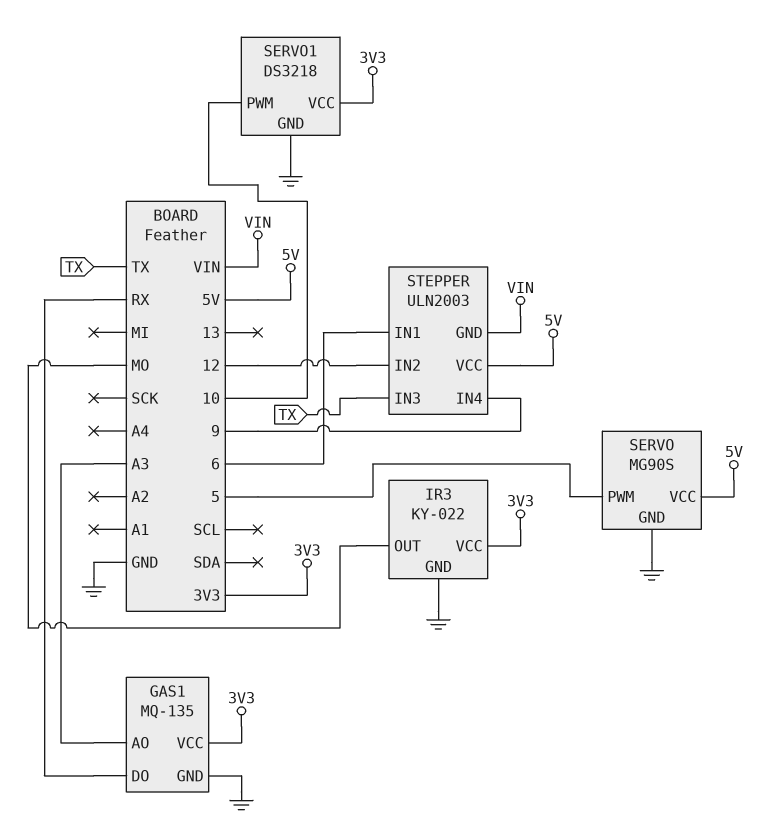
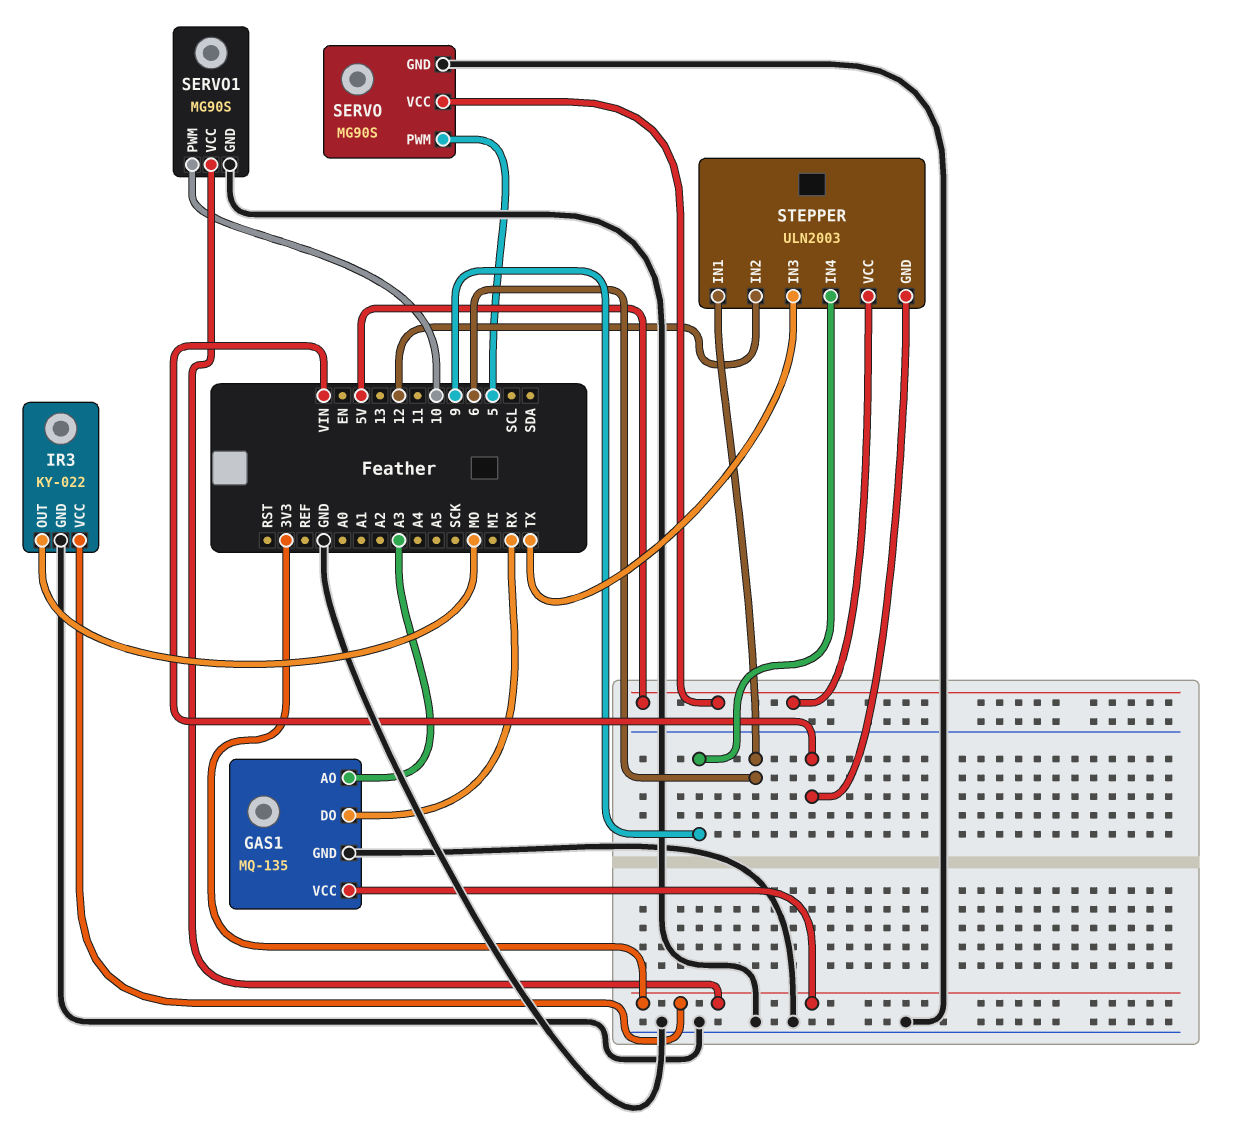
SERVO1: DS3218 -> MG90S

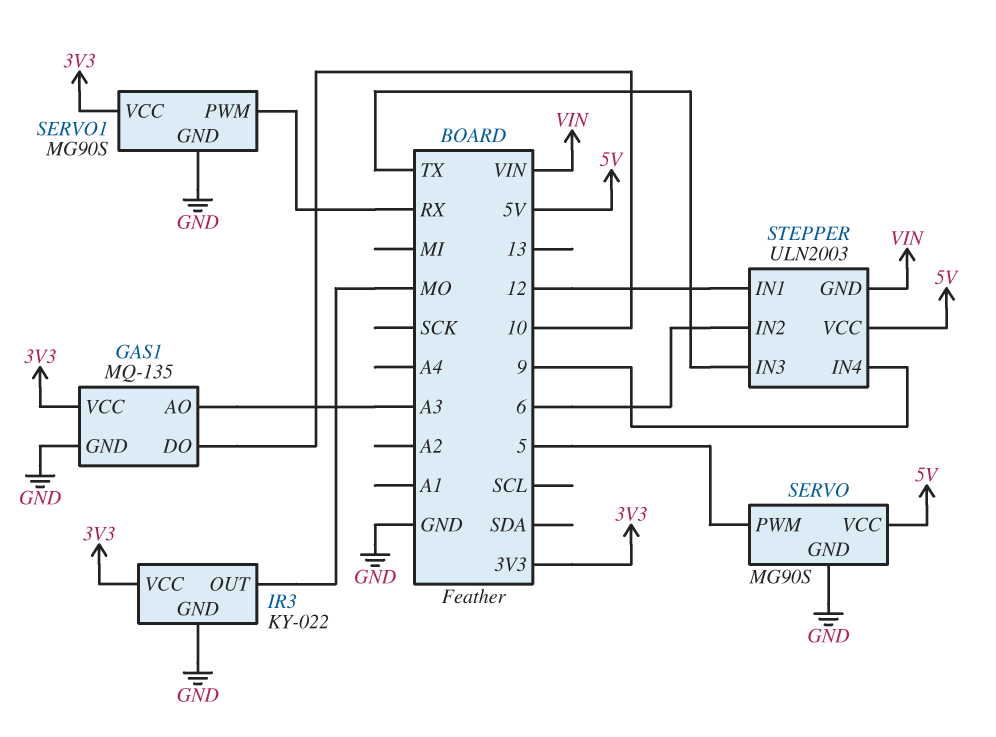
GAS1 pin DO: RX -> 10
SERVO1 pin PWM: 10 -> RX
STEPPER pin IN1: 6 -> 12
STEPPER pin IN2: 12 -> 6

